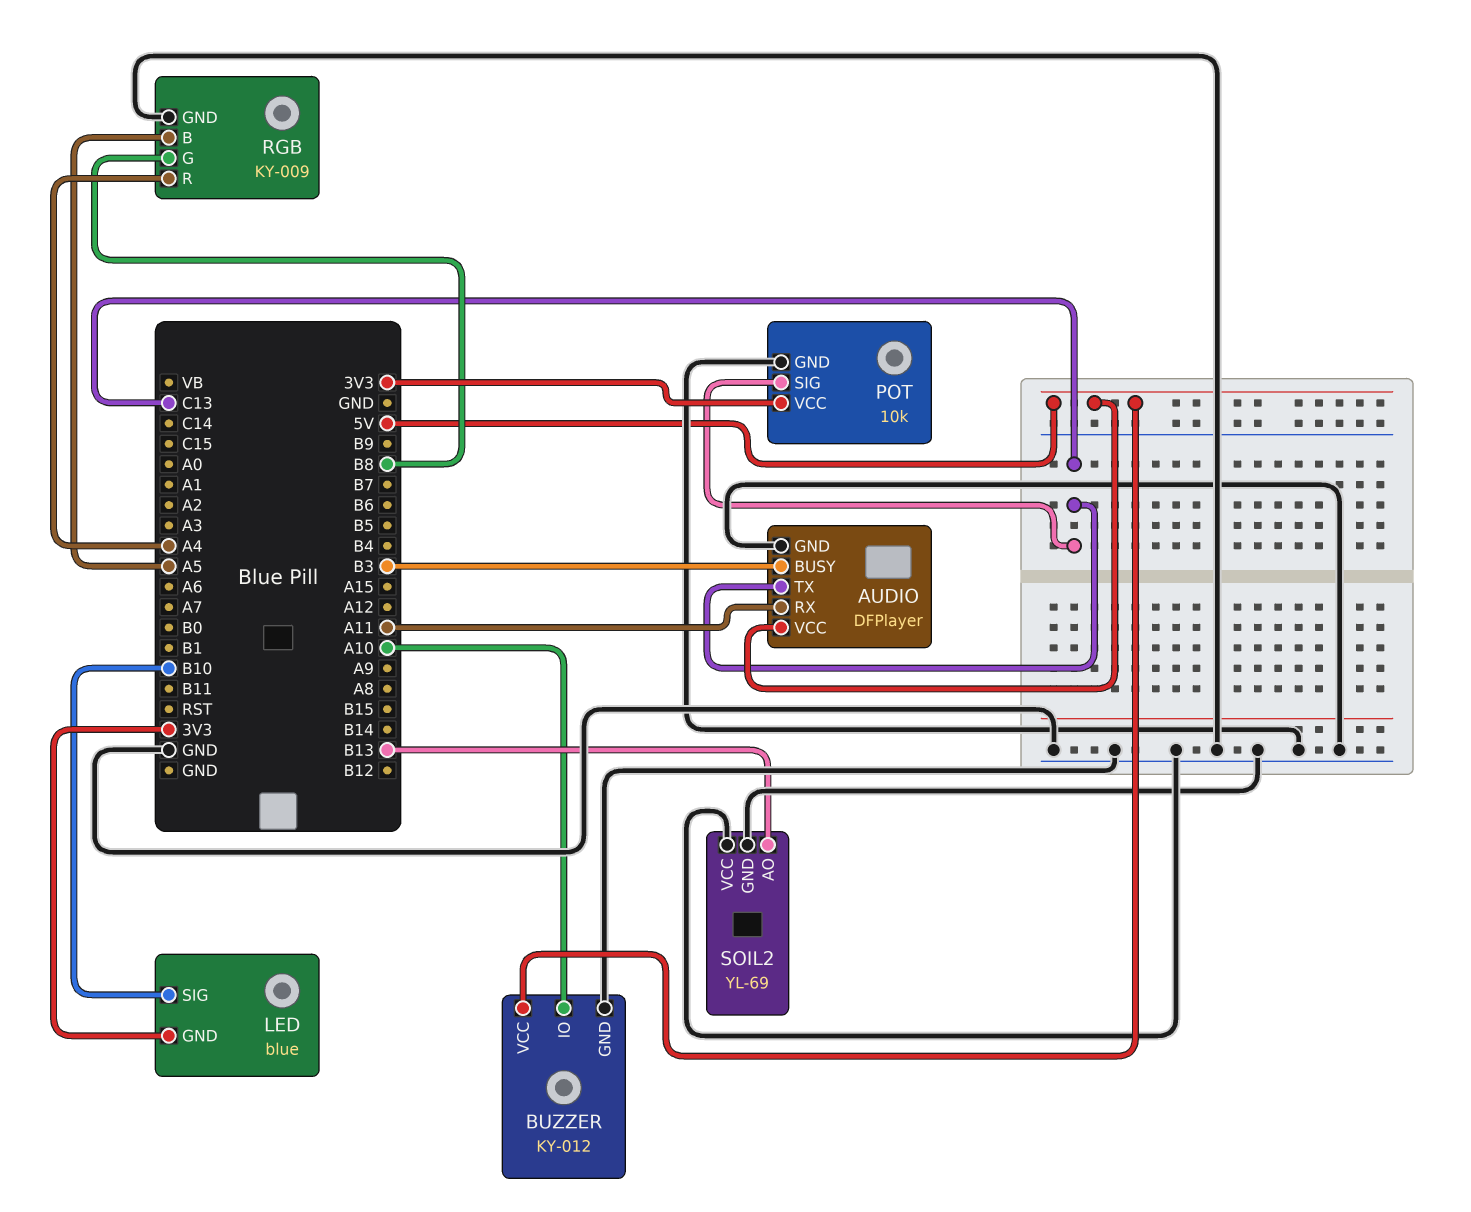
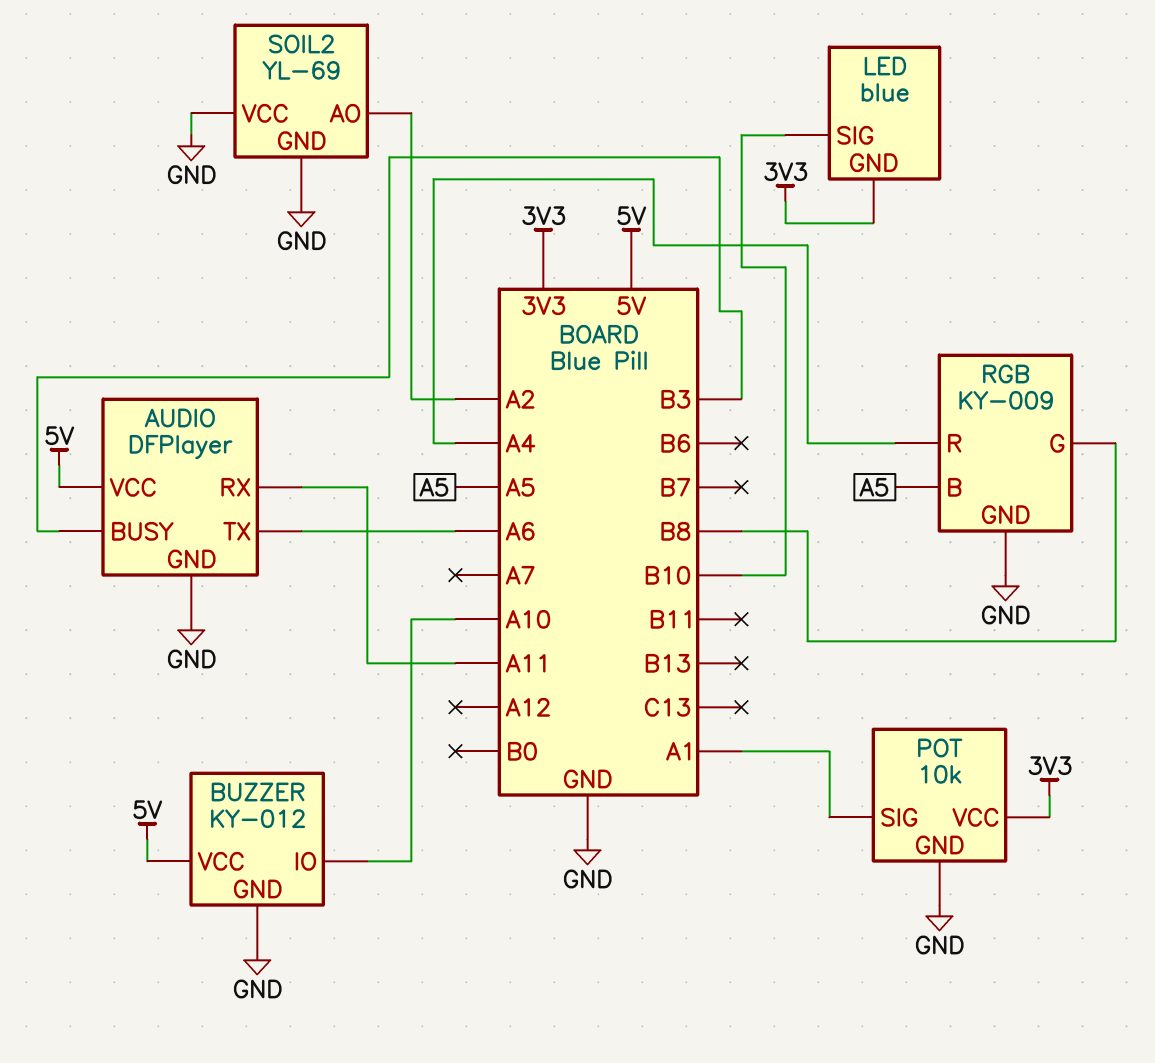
AUDIO pin TX: C13 -> A6
POT pin SIG: C13 -> A1
SOIL2 pin AO: B13 -> A2

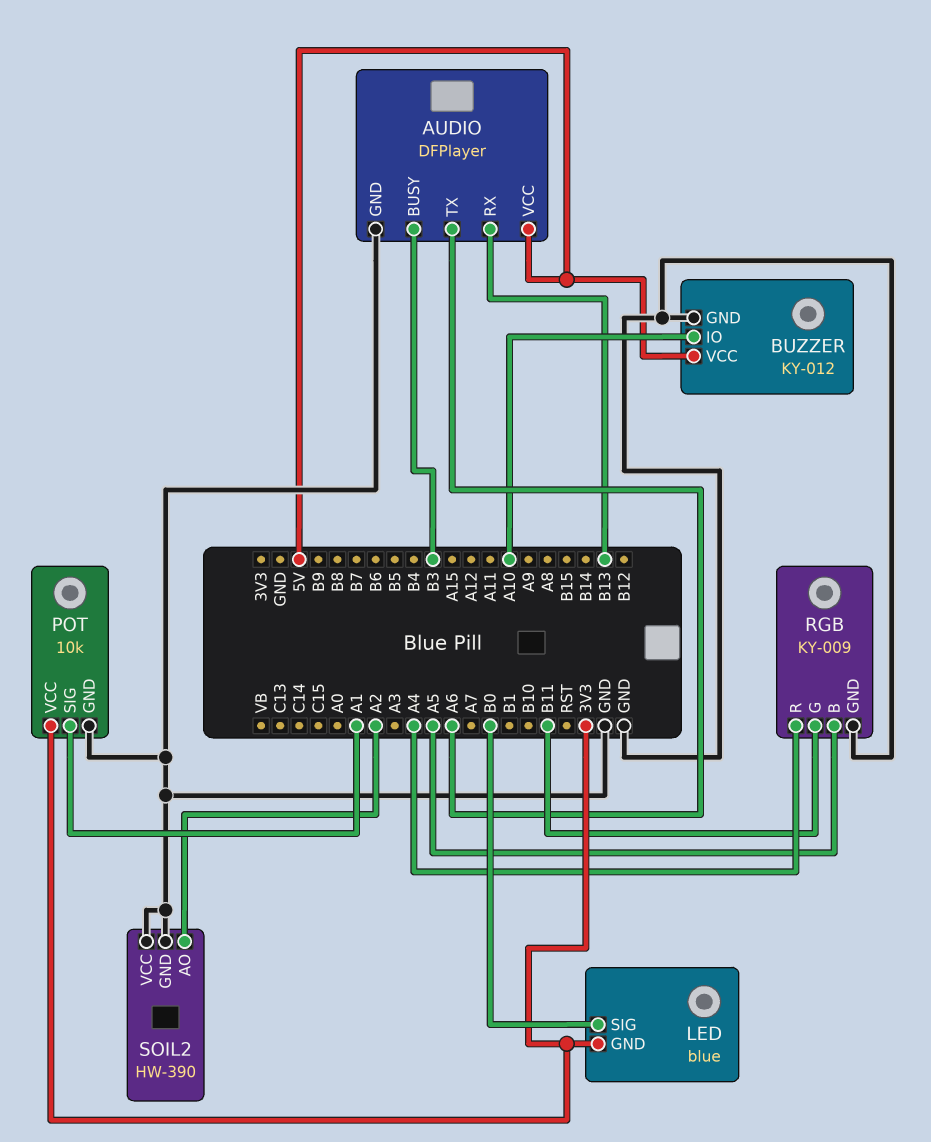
AUDIO pin RX: A11 -> B13
LED pin SIG: B10 -> B0
RGB pin G: B8 -> B11
SOIL2: YL-69 -> HW-390

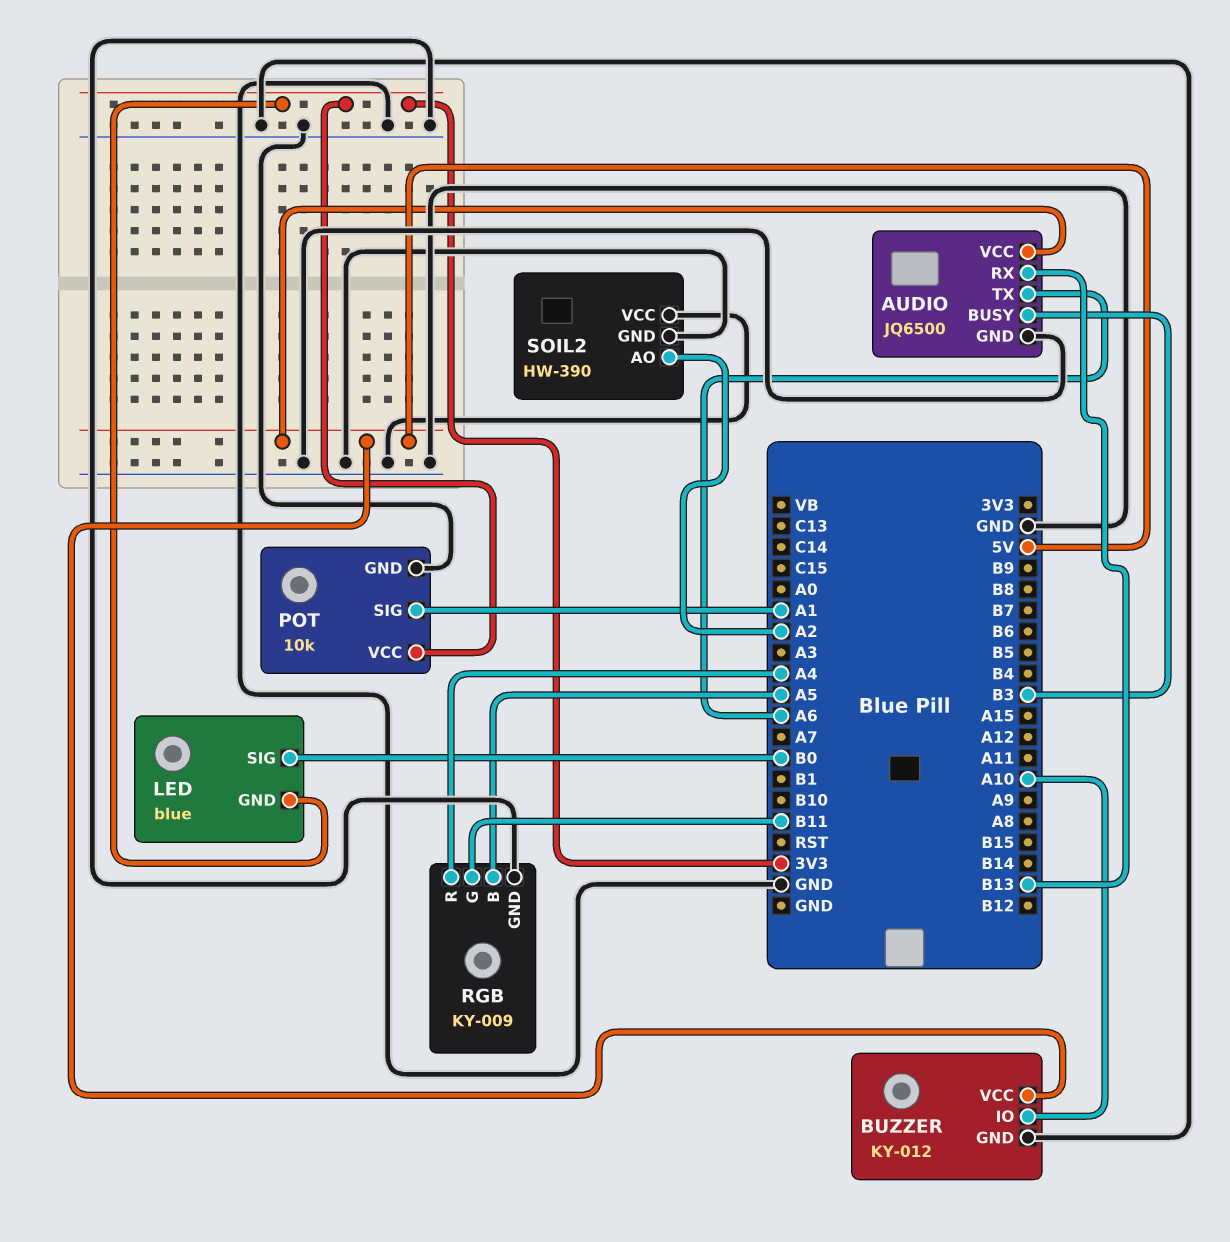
AUDIO: DFPlayer -> JQ6500

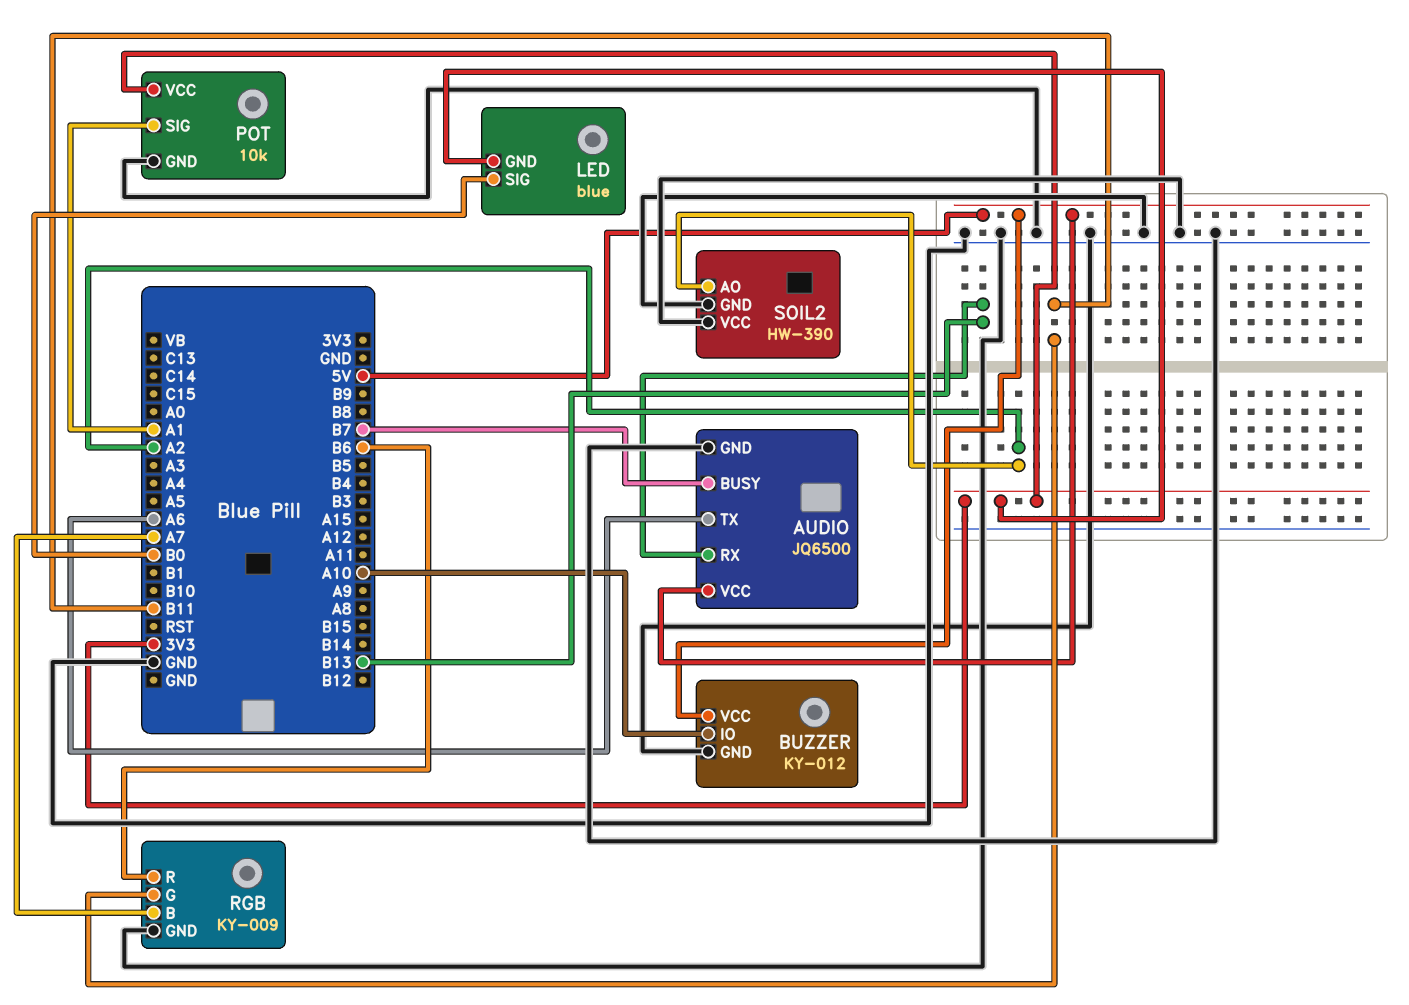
AUDIO pin BUSY: B3 -> B7
RGB pin B: A5 -> A7
RGB pin R: A4 -> B6

